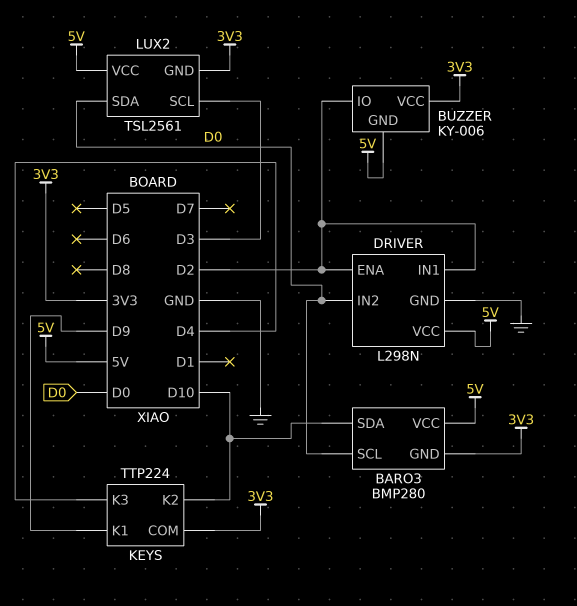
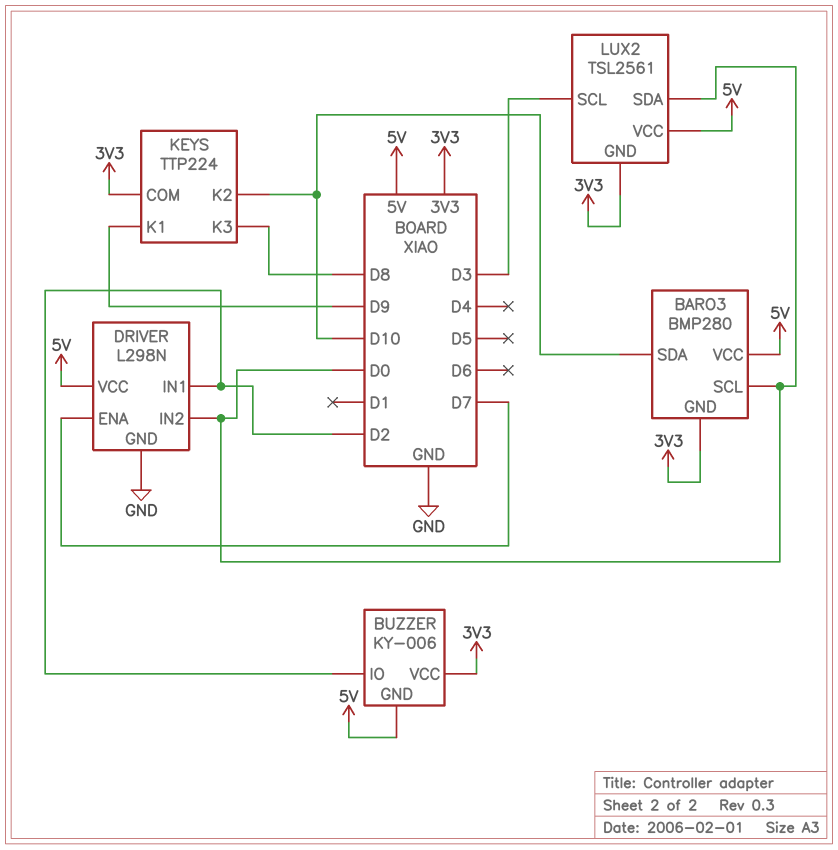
DRIVER pin ENA: D2 -> D7
KEYS pin K3: D4 -> D8

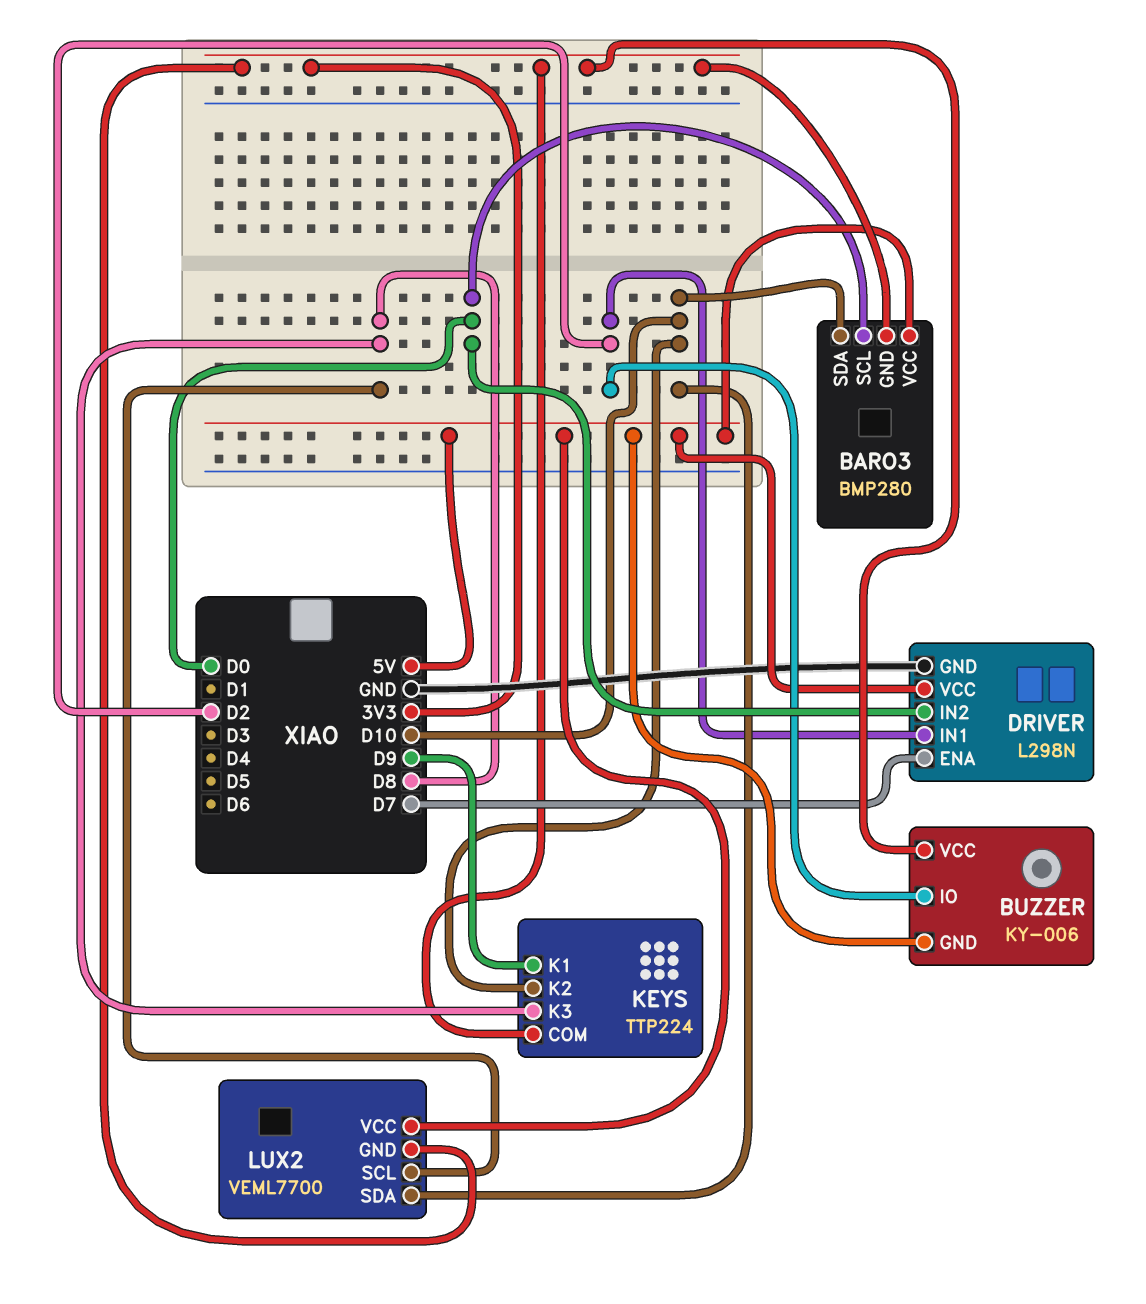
LUX2: TSL2561 -> VEML7700
LUX2 pin SCL: D3 -> D8
LUX2 pin SDA: D0 -> D10

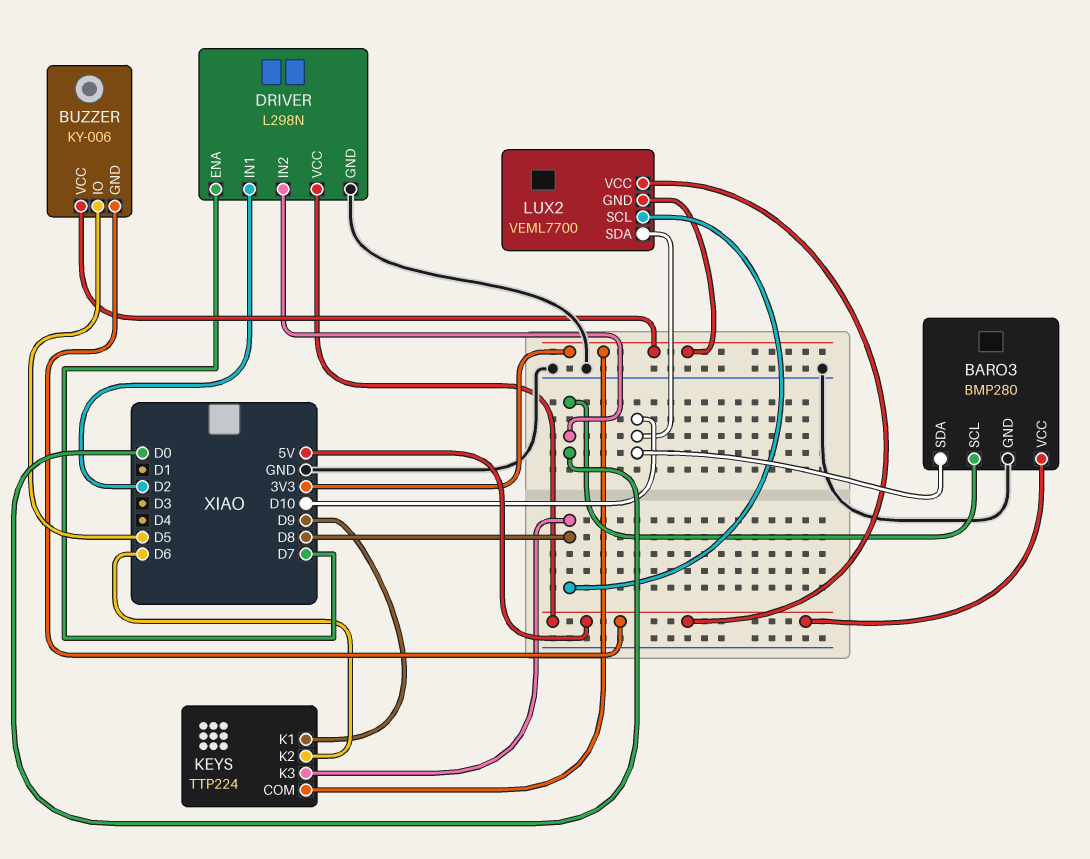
BARO3 pin GND: 3V3 -> GND
BUZZER pin IO: D2 -> D5
KEYS pin K2: D10 -> D6

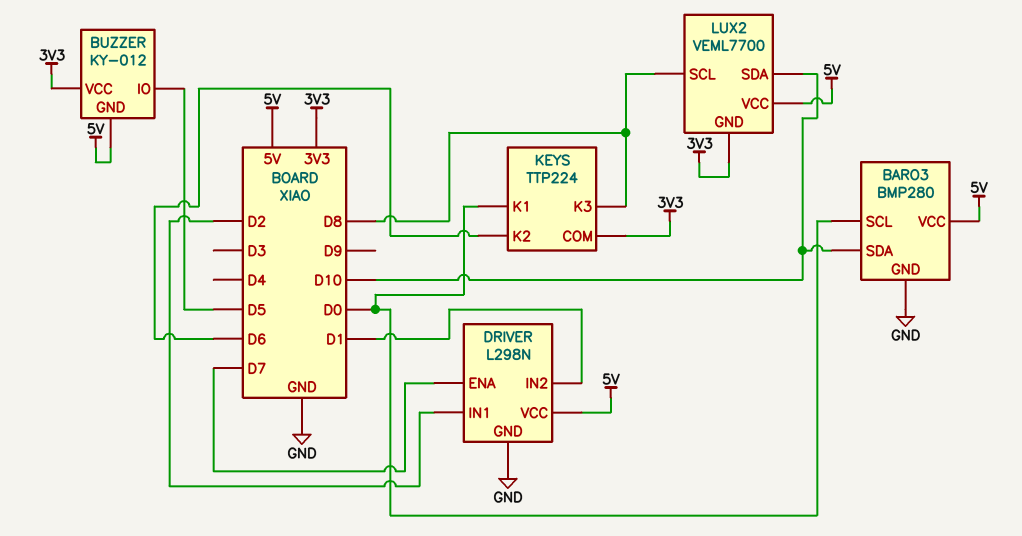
BUZZER: KY-006 -> KY-012
DRIVER pin IN2: D0 -> D1
KEYS pin K1: D9 -> D0

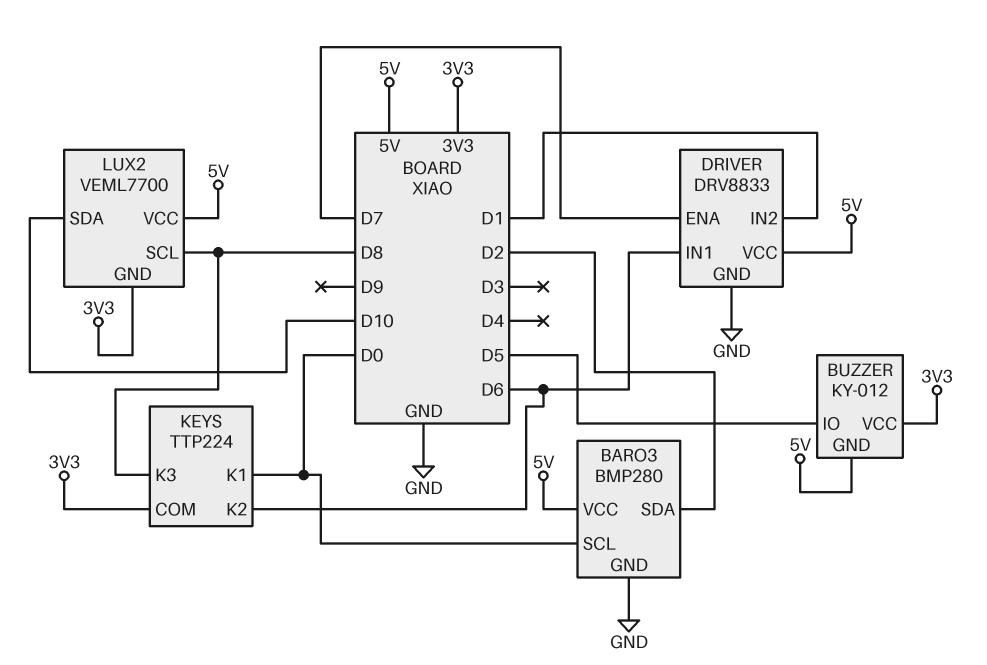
BARO3 pin SDA: D10 -> D2
DRIVER: L298N -> DRV8833
DRIVER pin IN1: D2 -> D6

